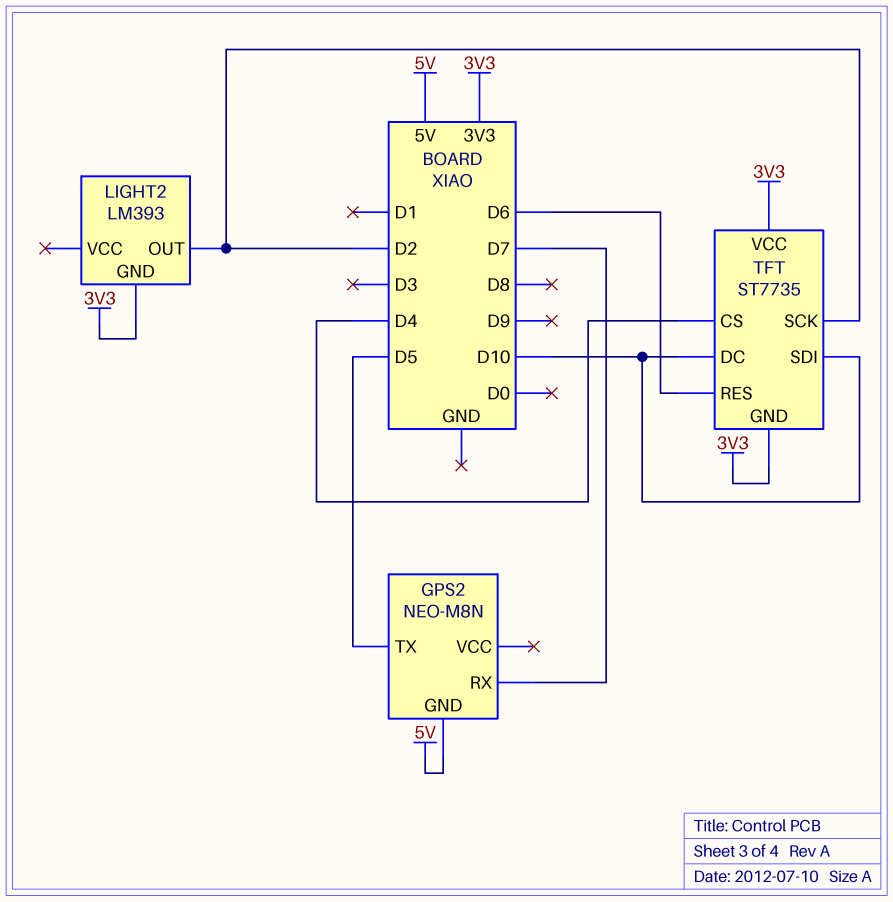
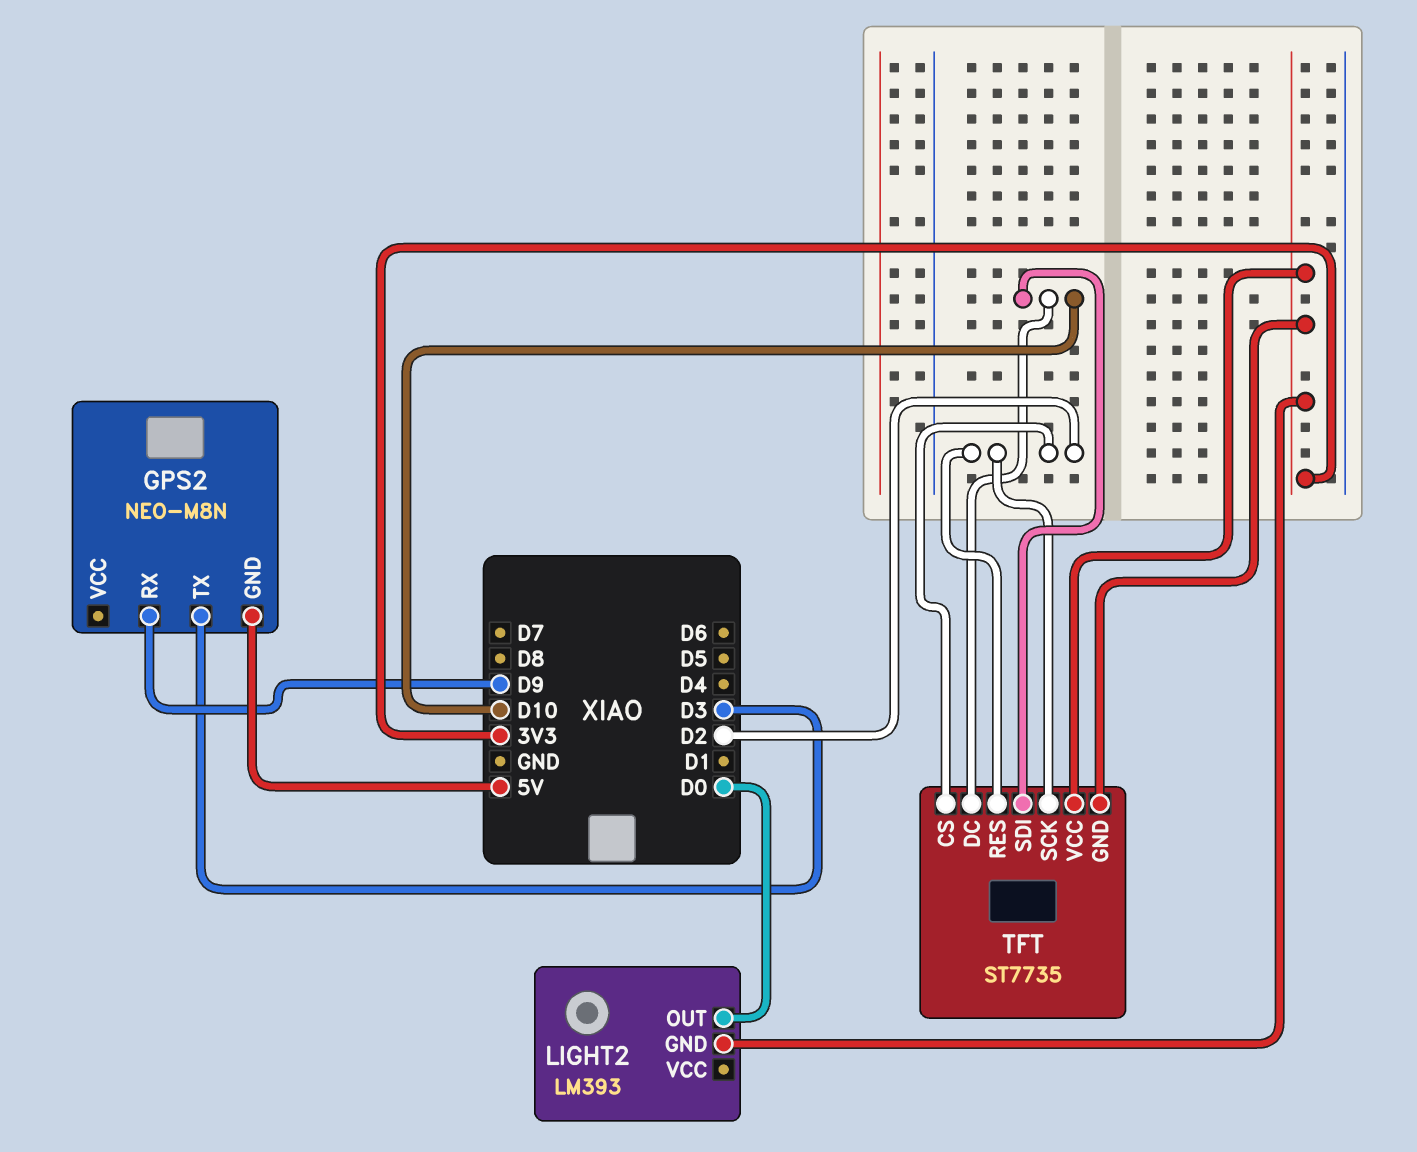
GPS2 pin RX: D7 -> D9
GPS2 pin TX: D5 -> D3
LIGHT2 pin OUT: D2 -> D0
TFT pin CS: D4 -> D2
TFT pin RES: D6 -> D2

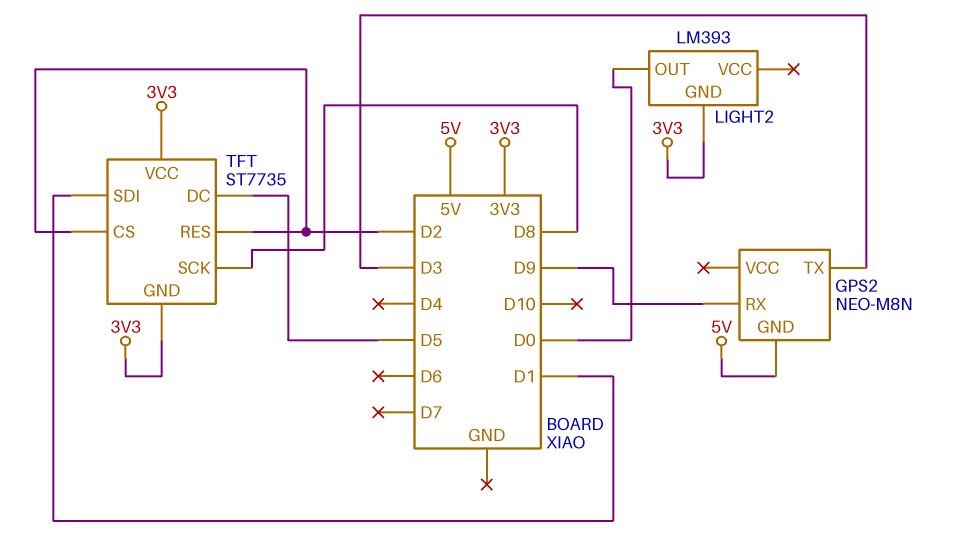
TFT pin DC: D10 -> D5
TFT pin SCK: D2 -> D8
TFT pin SDI: D10 -> D1

